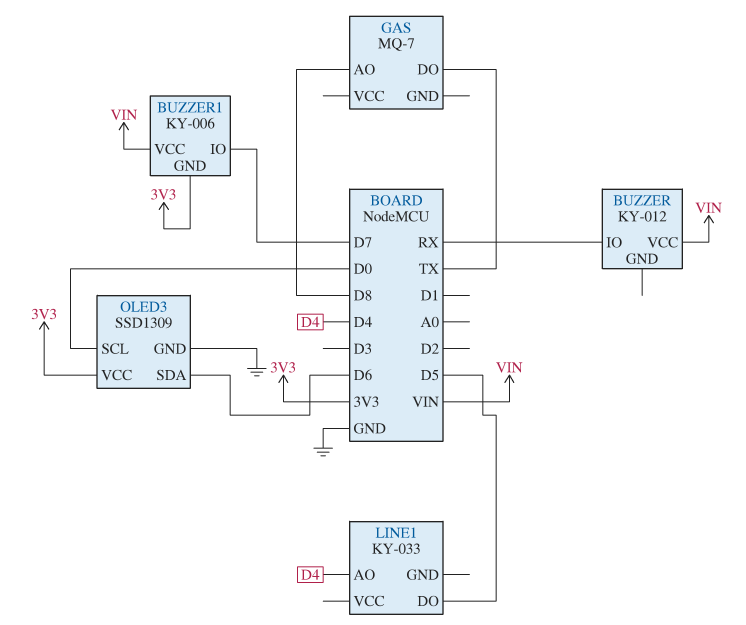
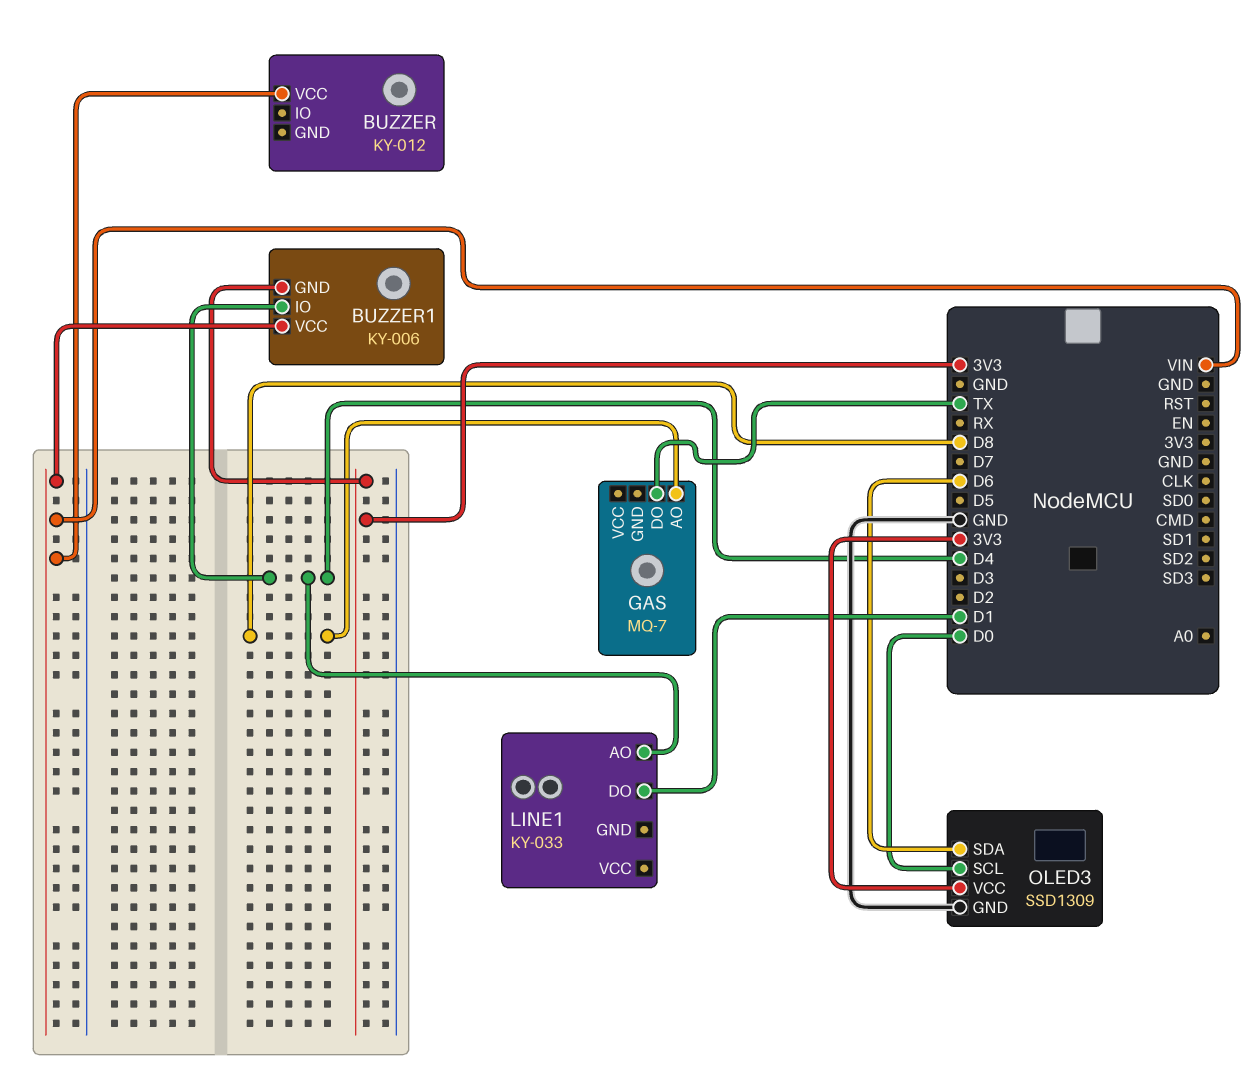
BUZZER pin IO: RX -> none
BUZZER1 pin IO: D7 -> D4
LINE1 pin DO: D5 -> D1

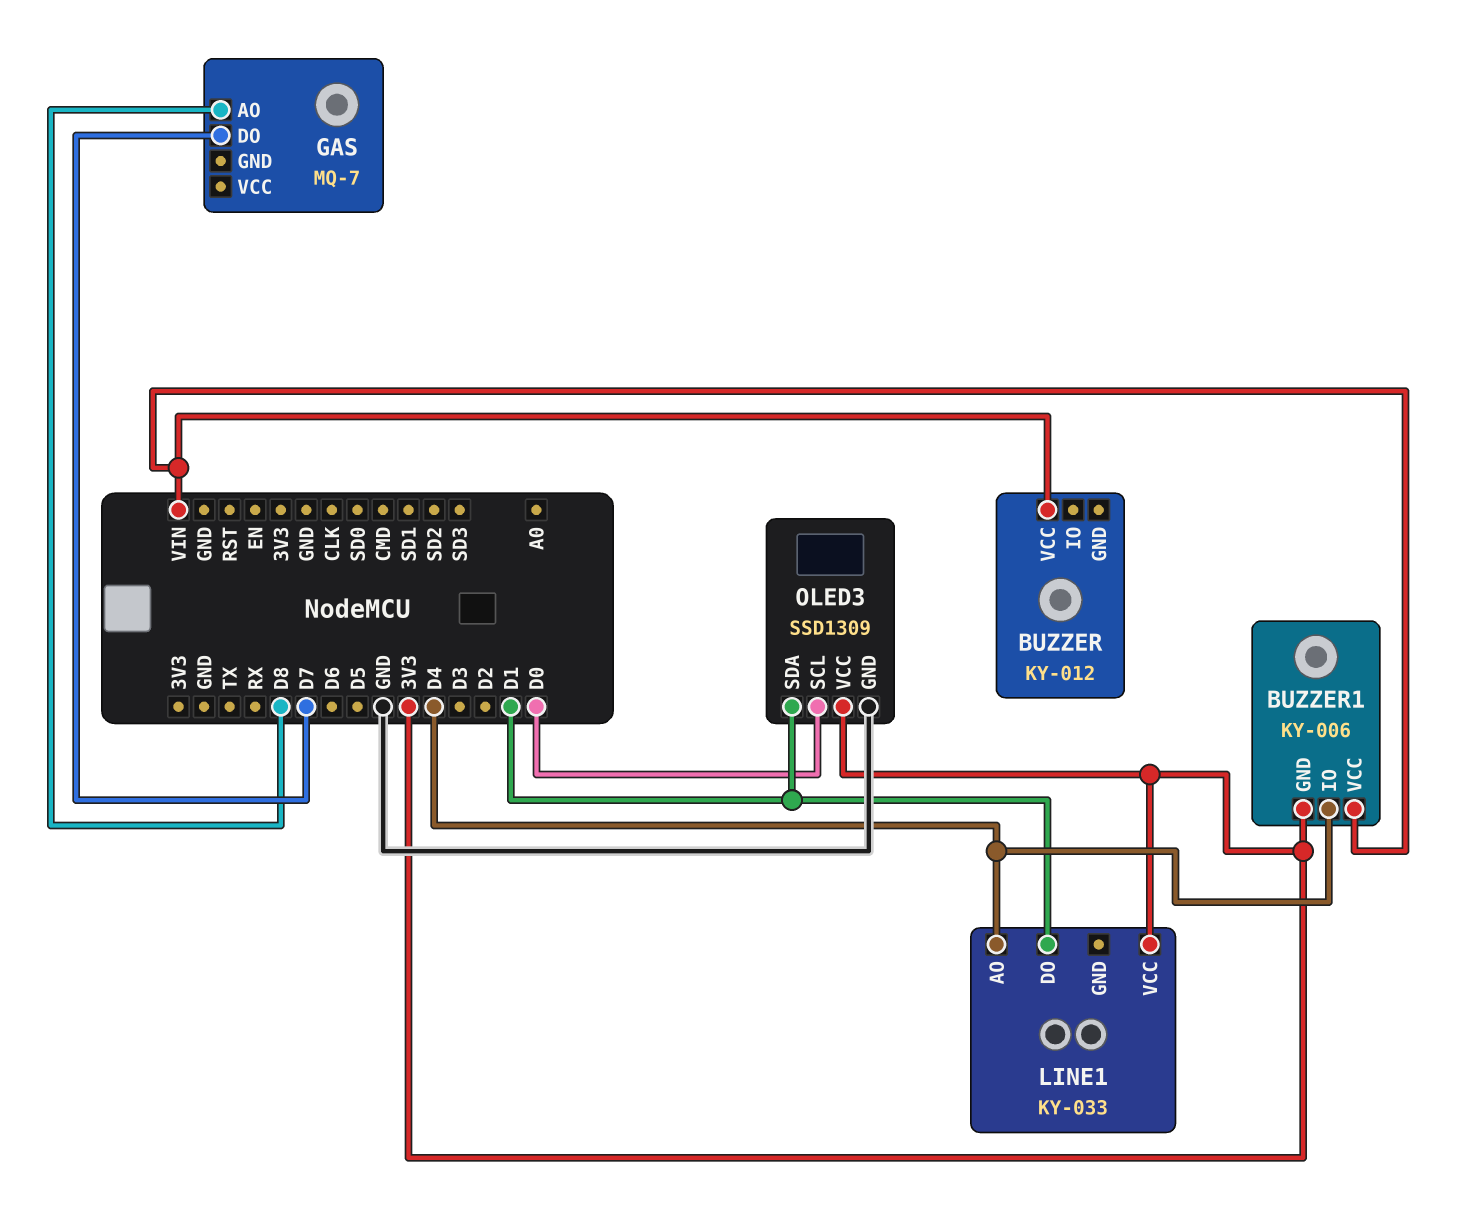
GAS pin DO: TX -> D7
LINE1 pin VCC: none -> 3V3
OLED3 pin SDA: D6 -> D1

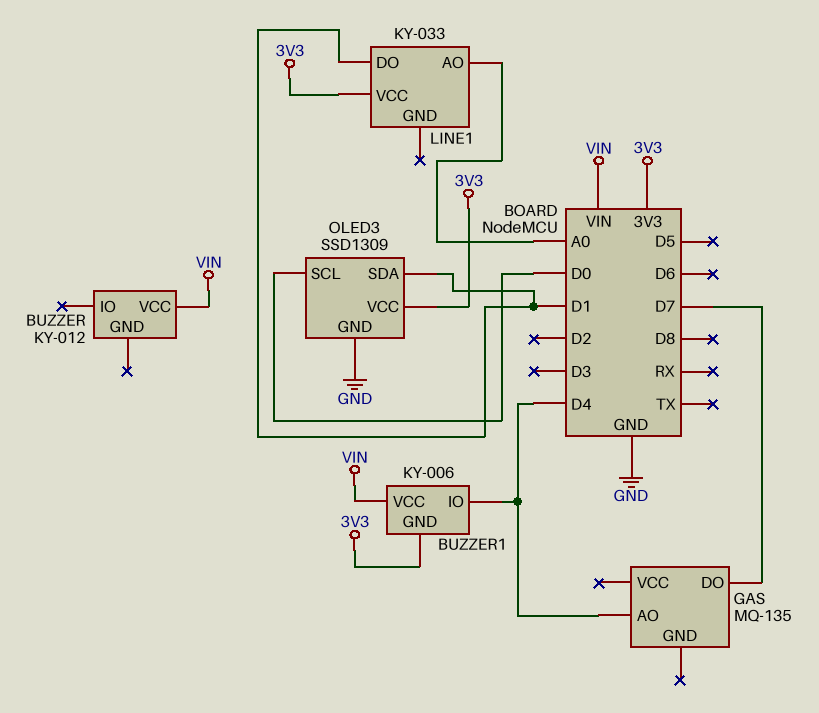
GAS: MQ-7 -> MQ-135
GAS pin AO: D8 -> D4
LINE1 pin AO: D4 -> A0

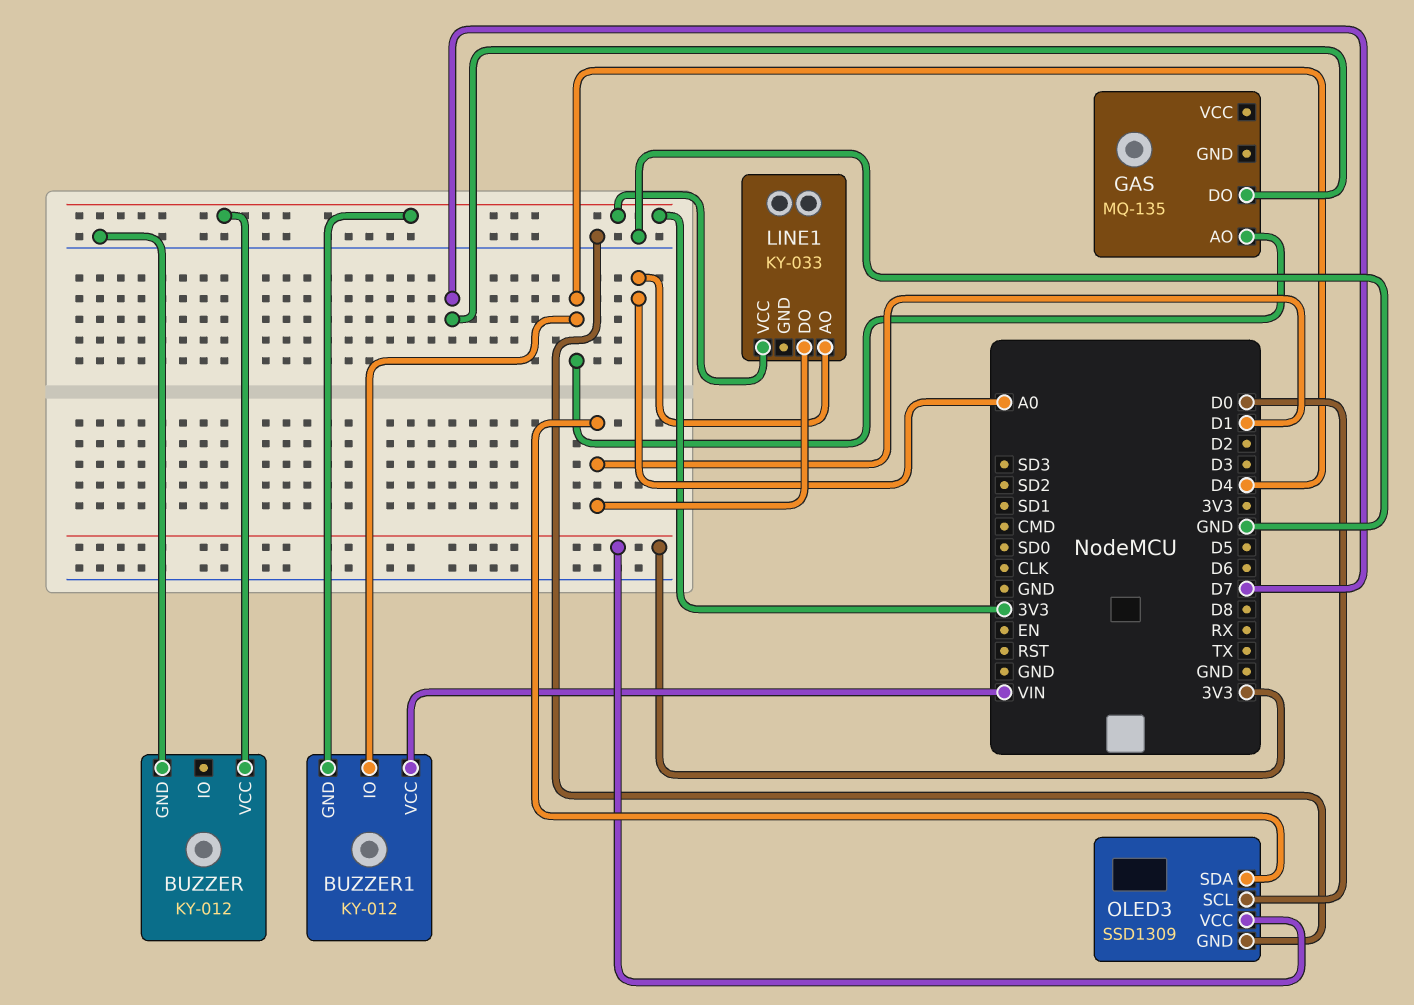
BUZZER pin GND: none -> GND
BUZZER pin VCC: VIN -> 3V3
BUZZER1: KY-006 -> KY-012

